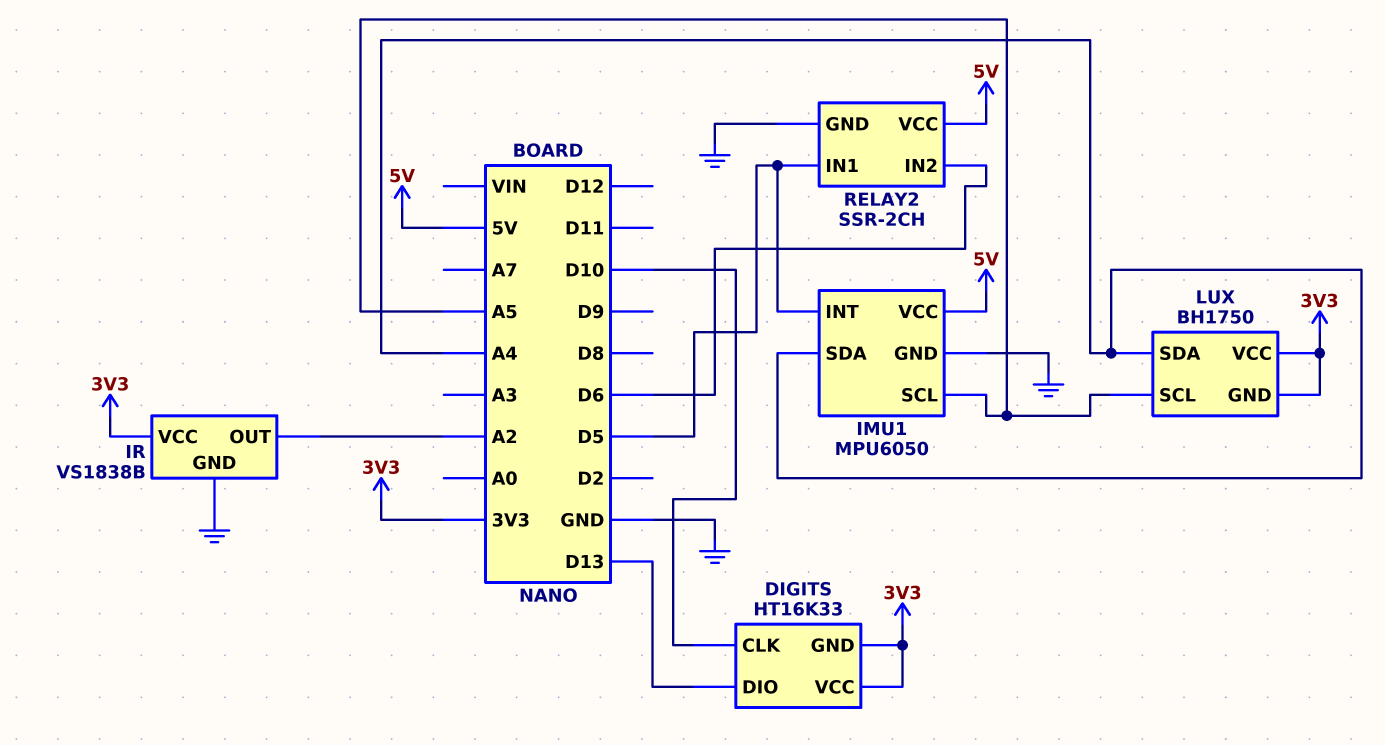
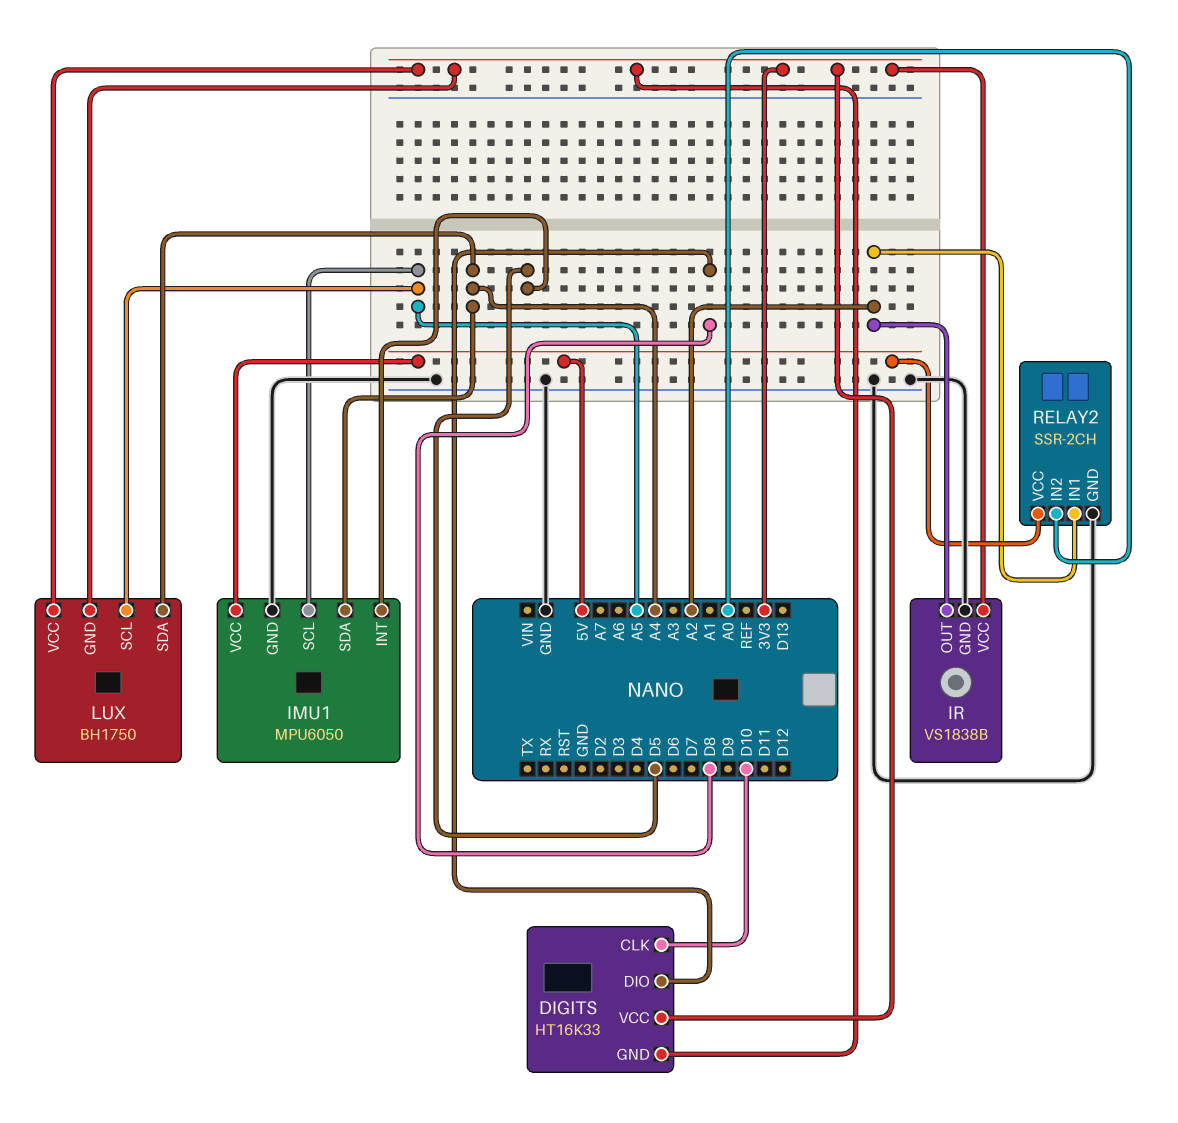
DIGITS pin DIO: D13 -> D8
RELAY2 pin IN1: D5 -> A2
RELAY2 pin IN2: D6 -> A0

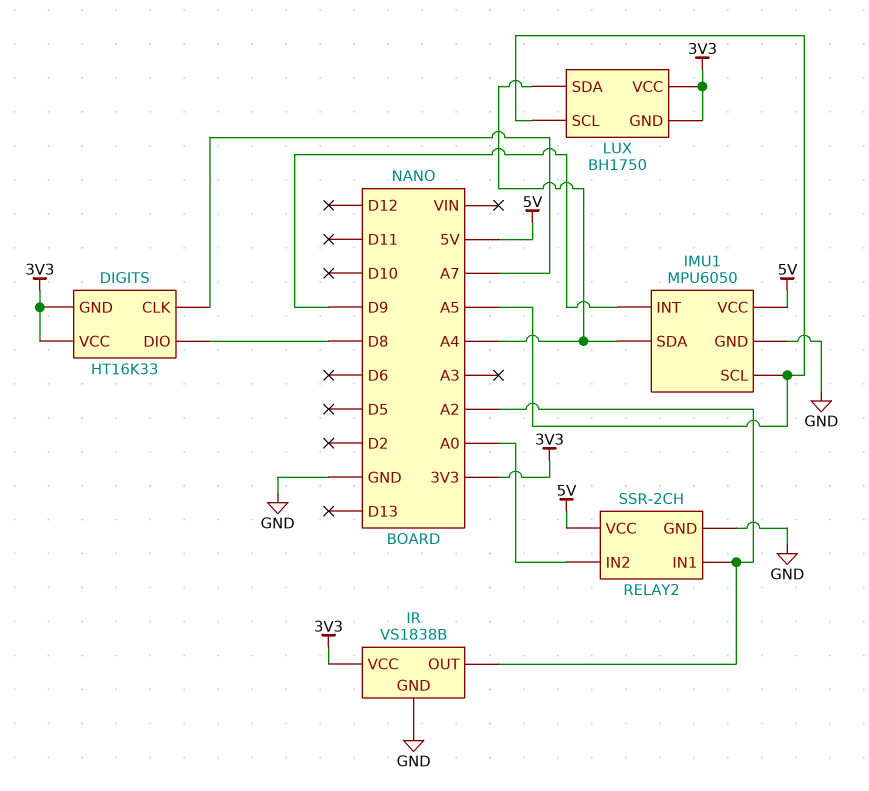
DIGITS pin CLK: D10 -> A7
IMU1 pin INT: D5 -> D9

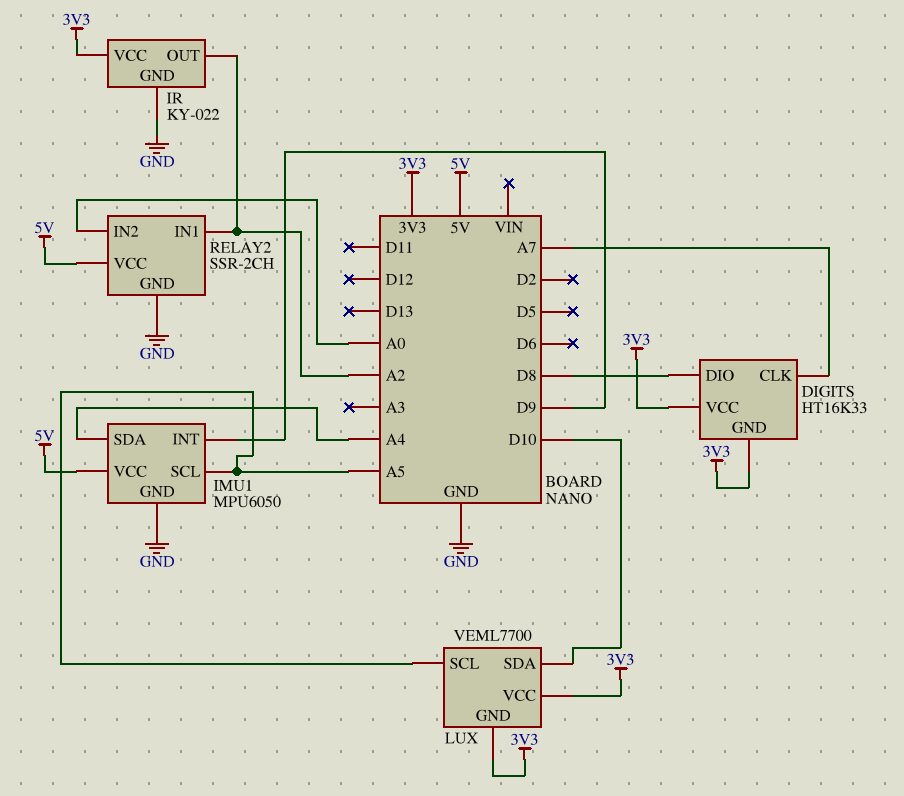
IR: VS1838B -> KY-022
LUX: BH1750 -> VEML7700
LUX pin SDA: A4 -> D10

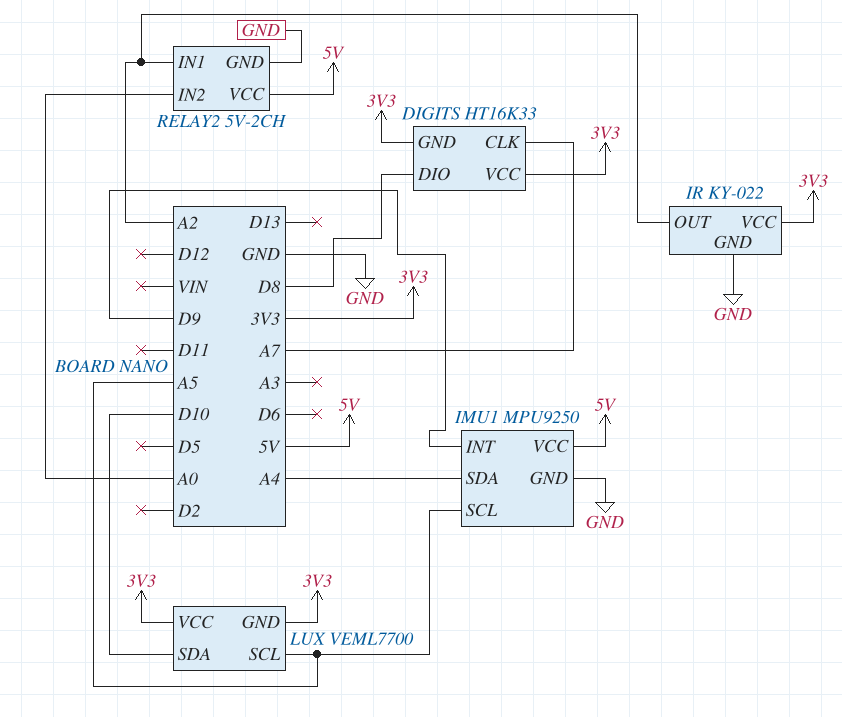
IMU1: MPU6050 -> MPU9250
RELAY2: SSR-2CH -> 5V-2CH

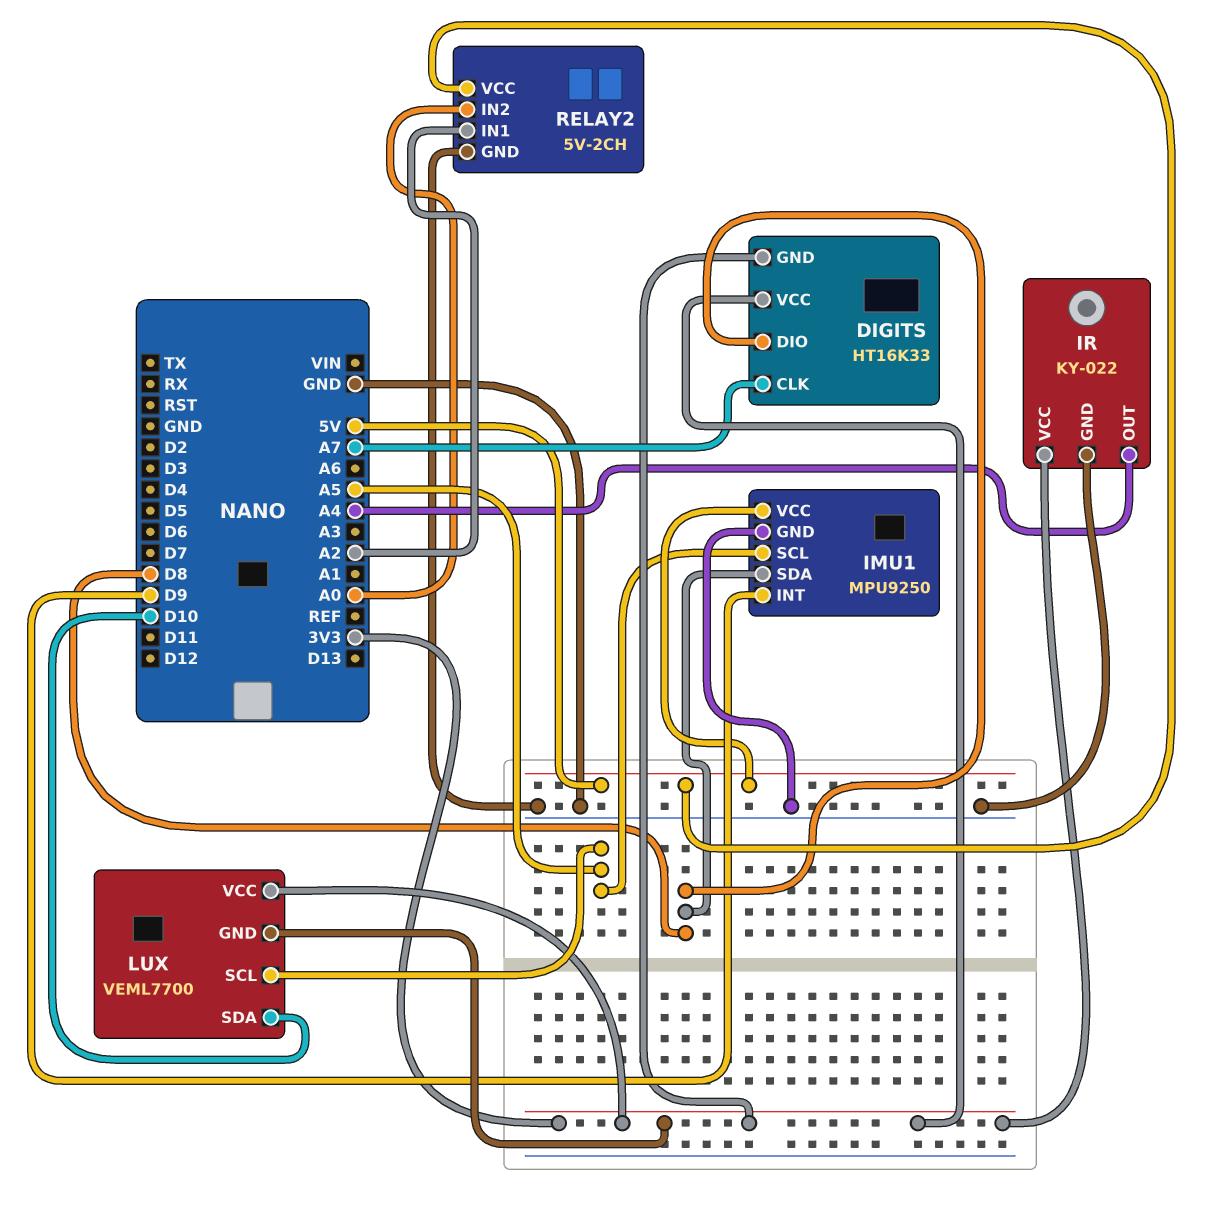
IMU1 pin SDA: A4 -> D8
IR pin OUT: A2 -> A4

